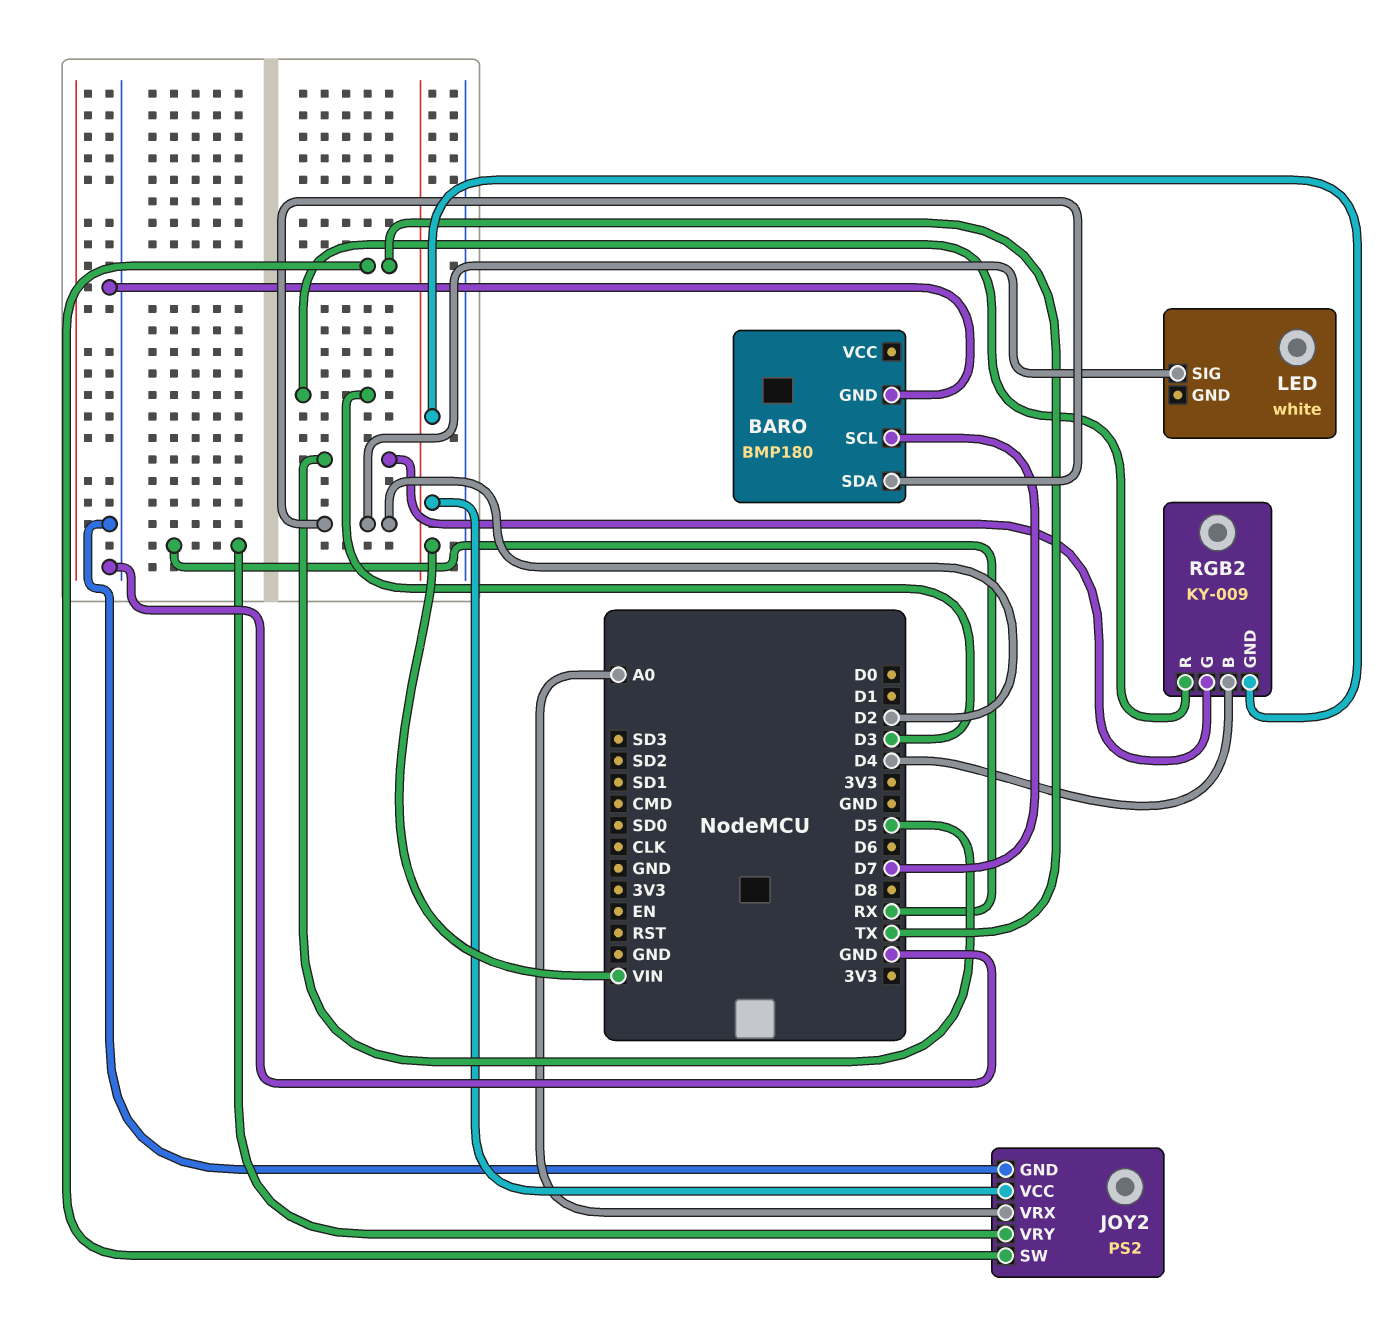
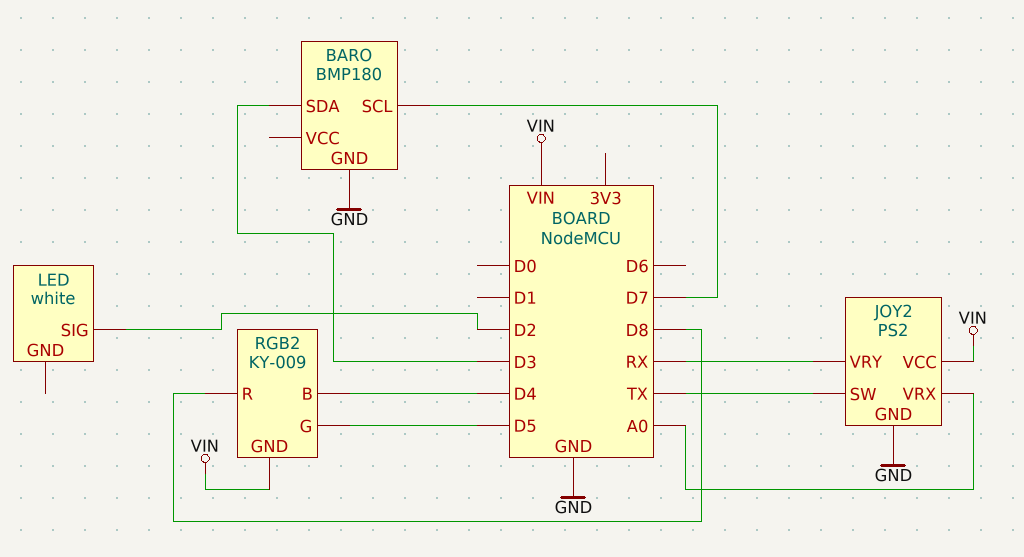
BARO pin SDA: D2 -> D3
RGB2 pin R: D3 -> D8

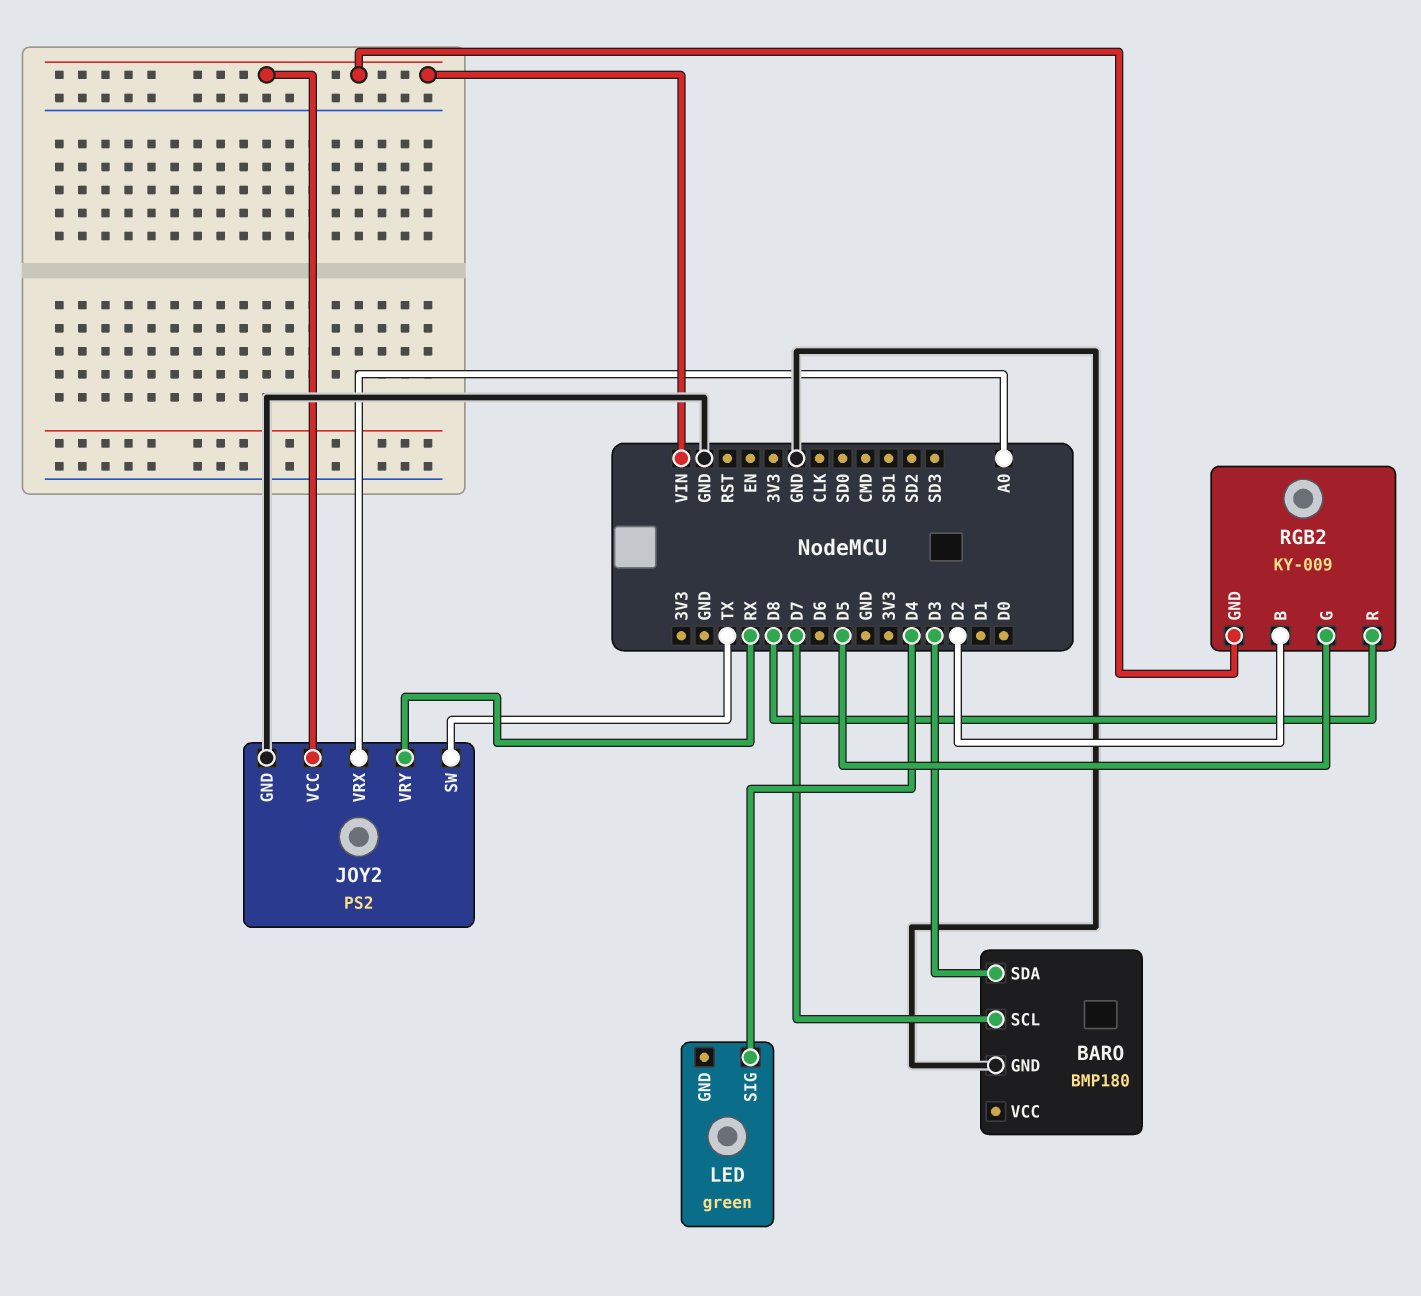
LED: white -> green
LED pin SIG: D2 -> D4
RGB2 pin B: D4 -> D2

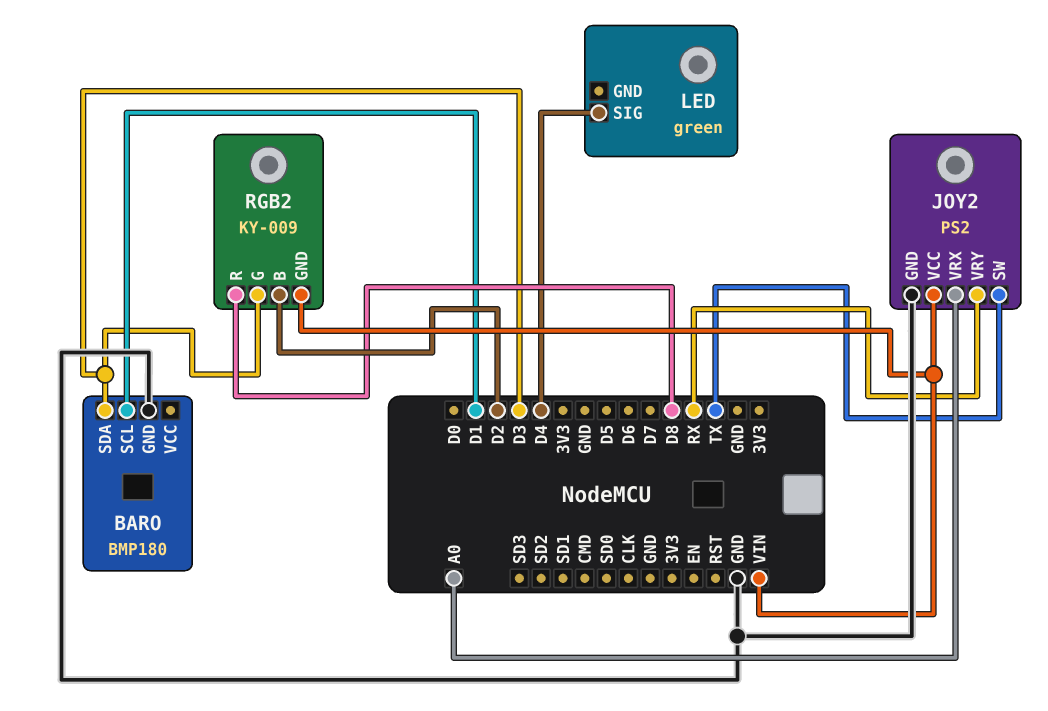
BARO pin SCL: D7 -> D1
RGB2 pin G: D5 -> D3

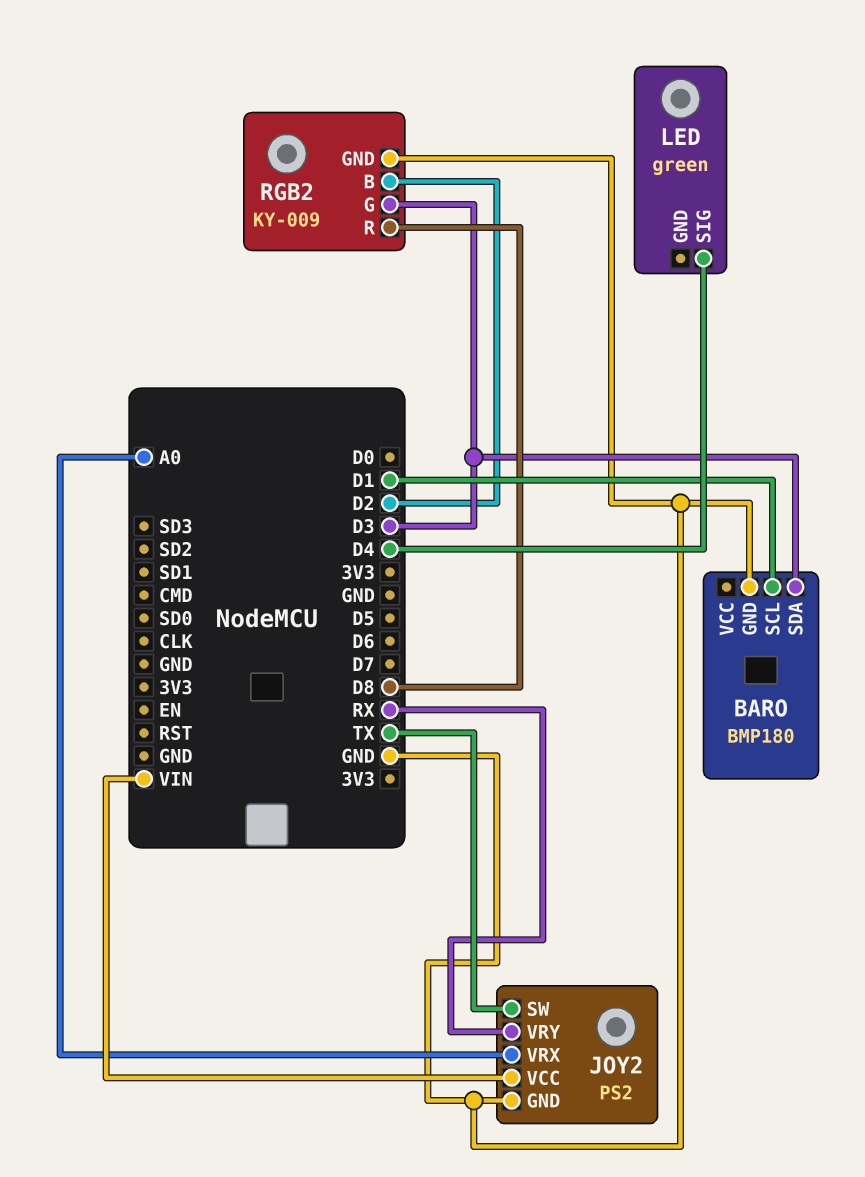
RGB2 pin GND: VIN -> GND

